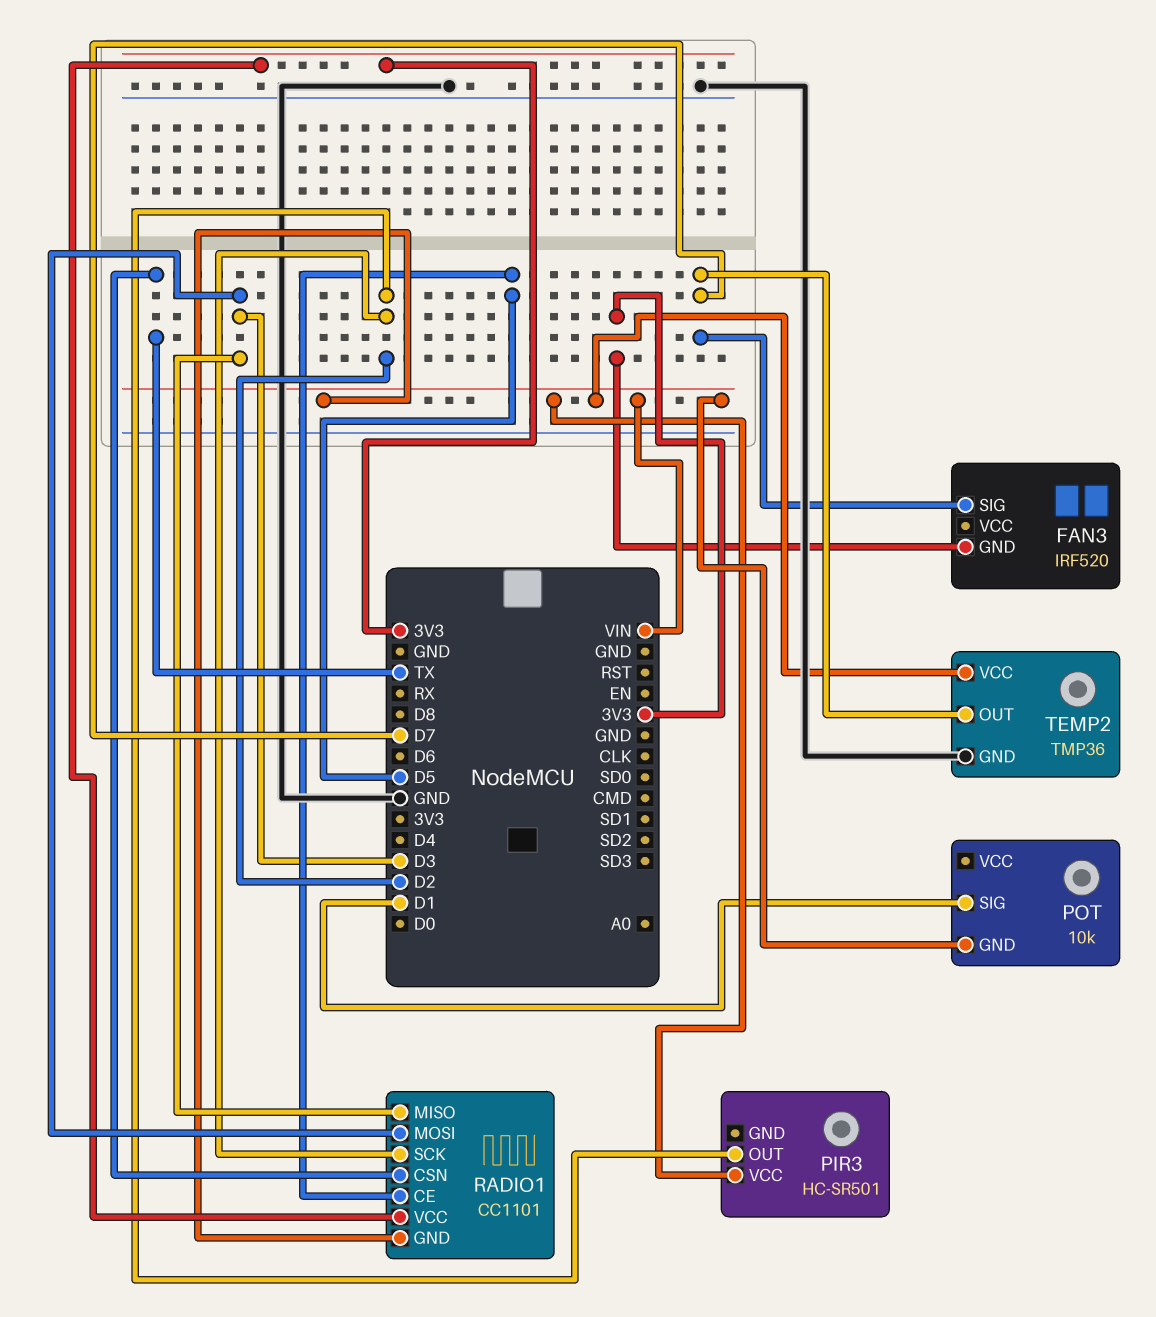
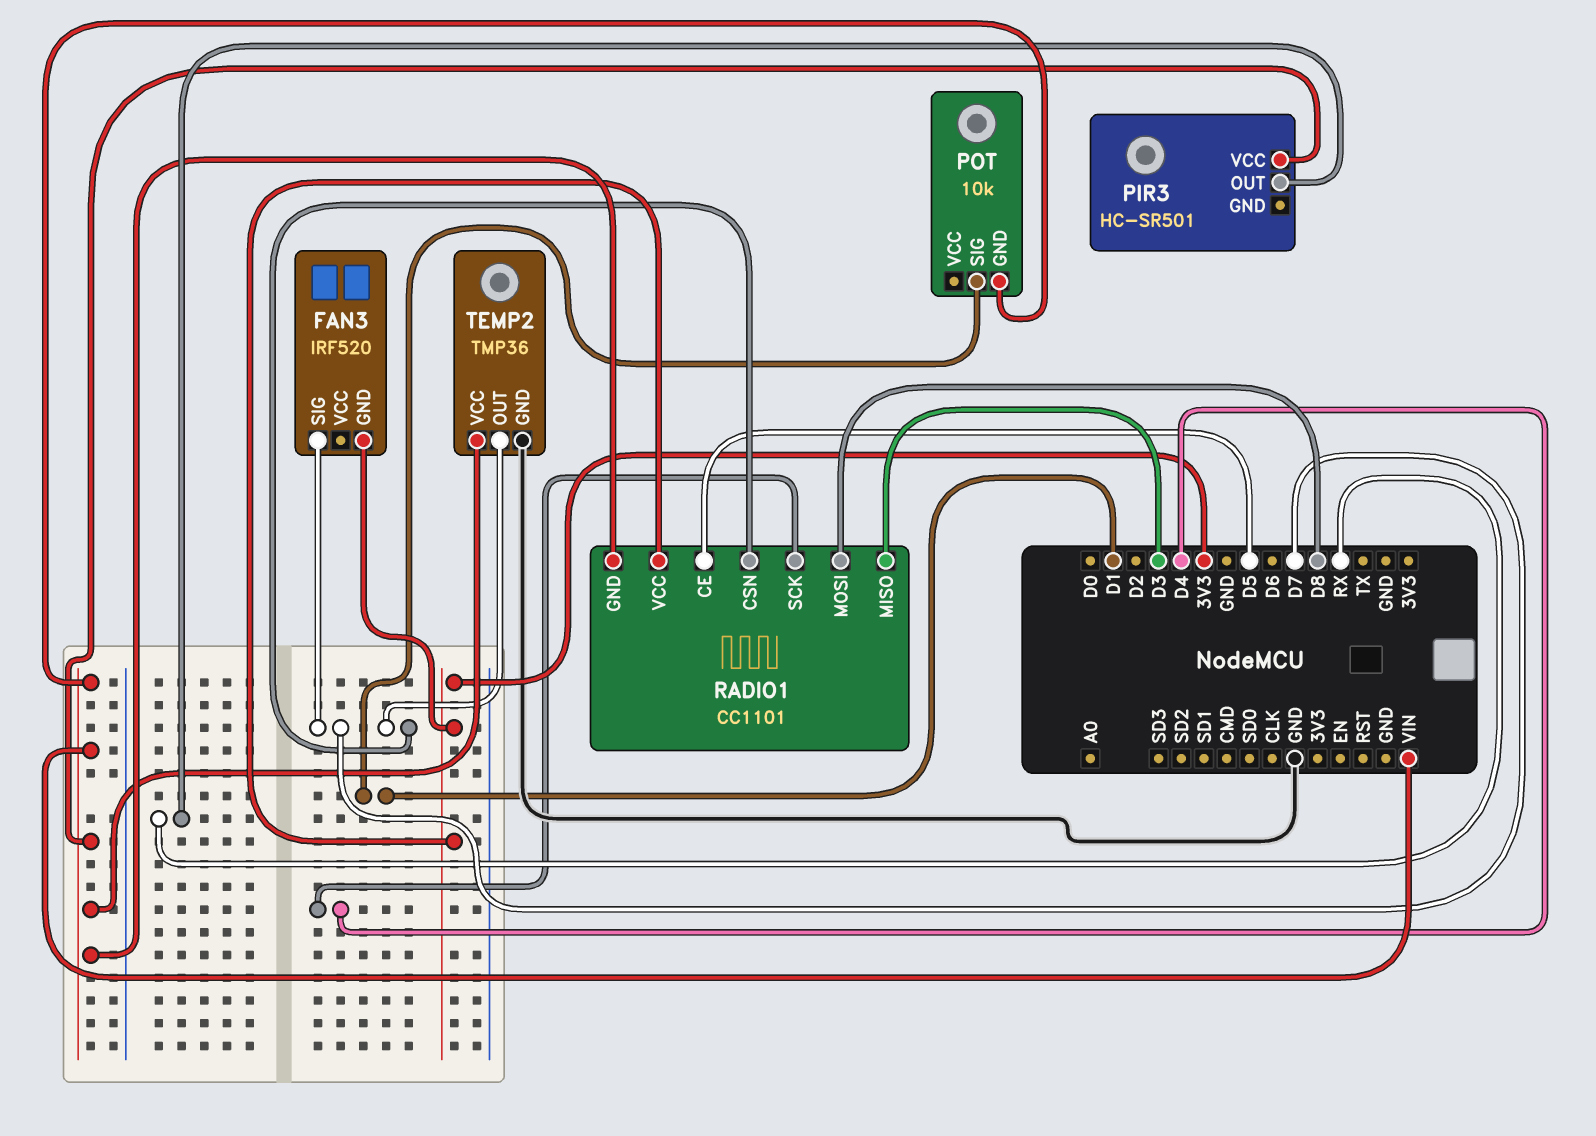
PIR3 pin OUT: D2 -> RX
RADIO1 pin CSN: TX -> D7
RADIO1 pin MOSI: D3 -> D8
RADIO1 pin SCK: D2 -> D4

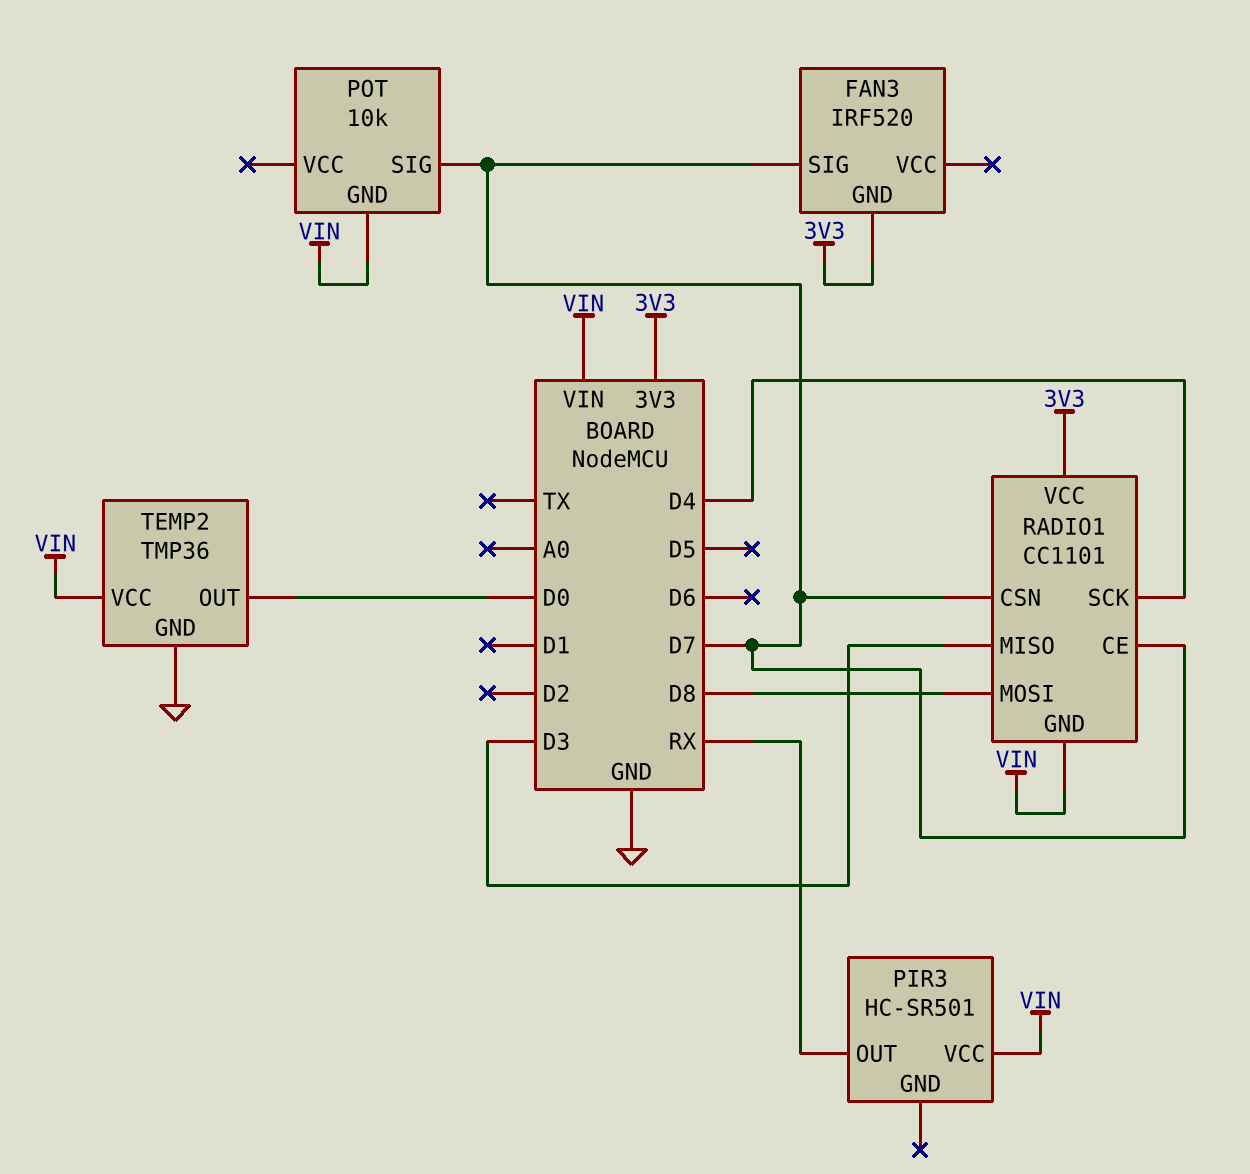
POT pin SIG: D1 -> D7
RADIO1 pin CE: D5 -> D7
TEMP2 pin OUT: D7 -> D0

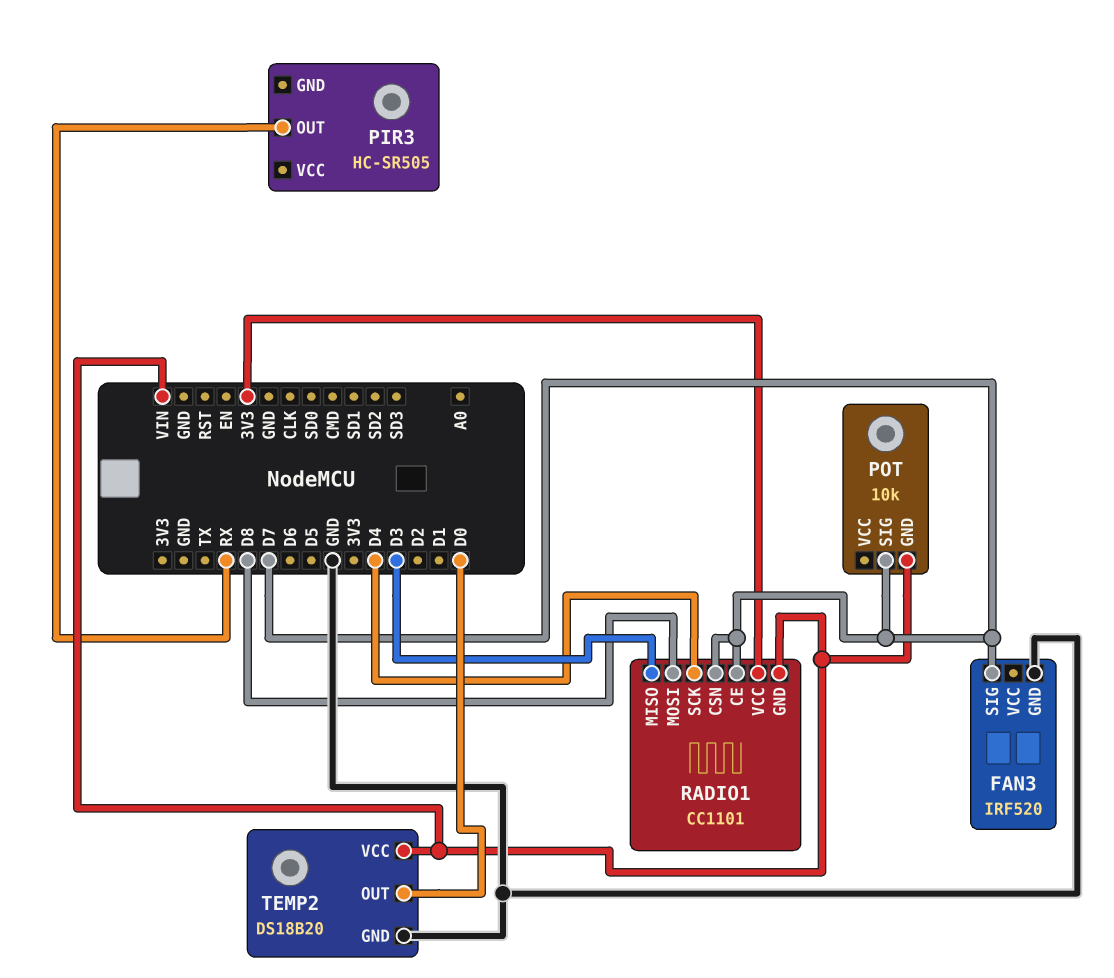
FAN3 pin GND: 3V3 -> GND
PIR3: HC-SR501 -> HC-SR505
PIR3 pin VCC: VIN -> none
TEMP2: TMP36 -> DS18B20

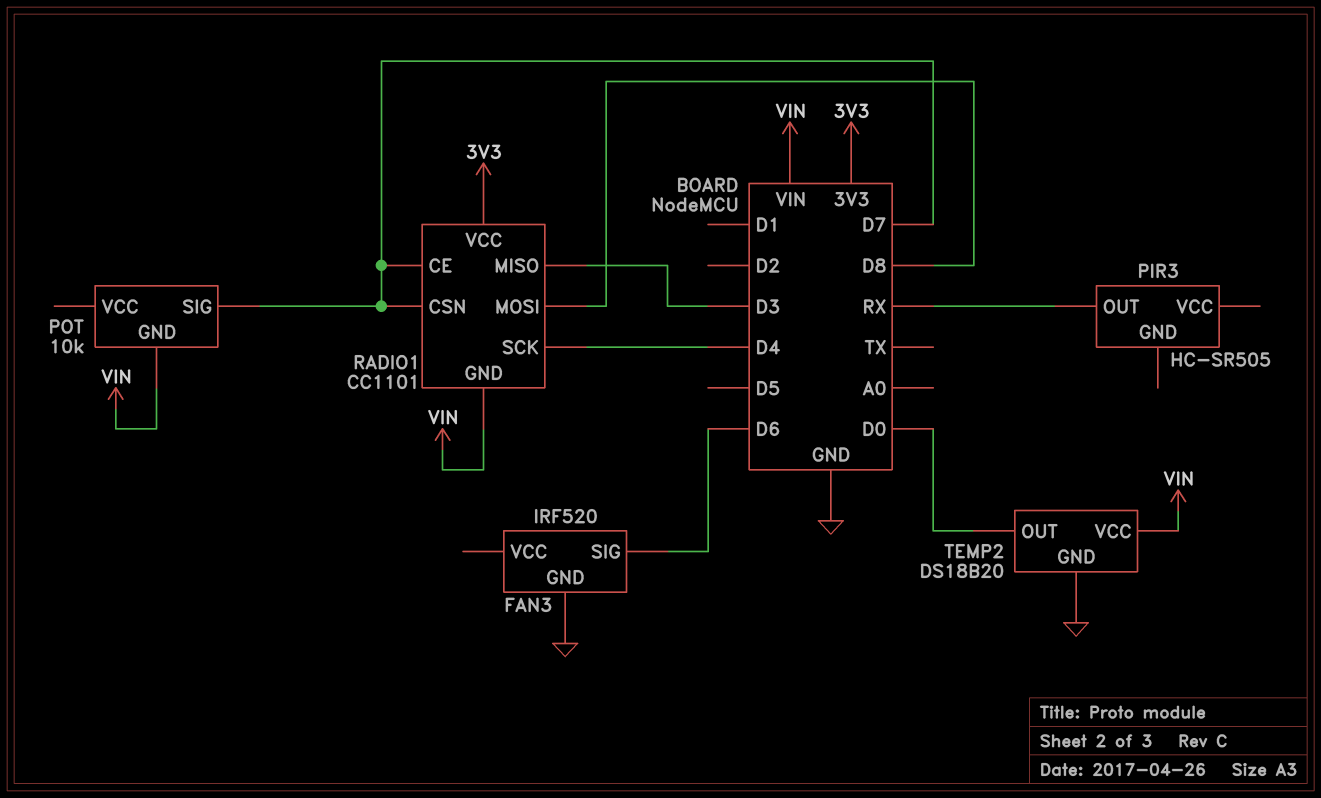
FAN3 pin SIG: D7 -> D6

